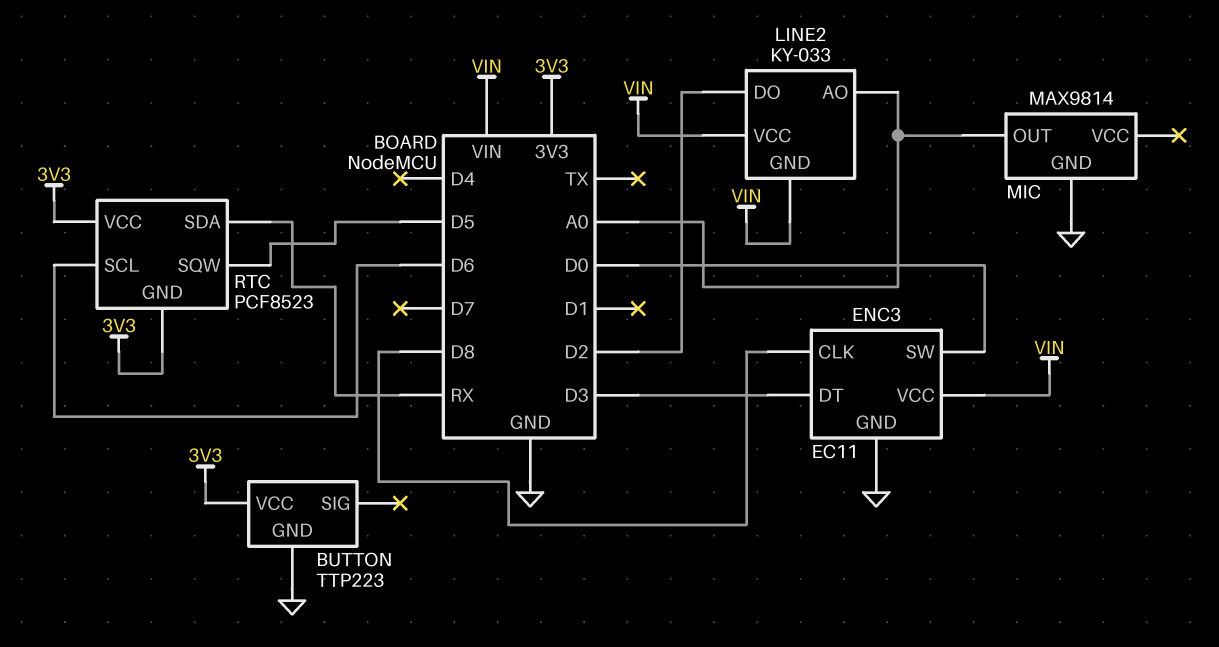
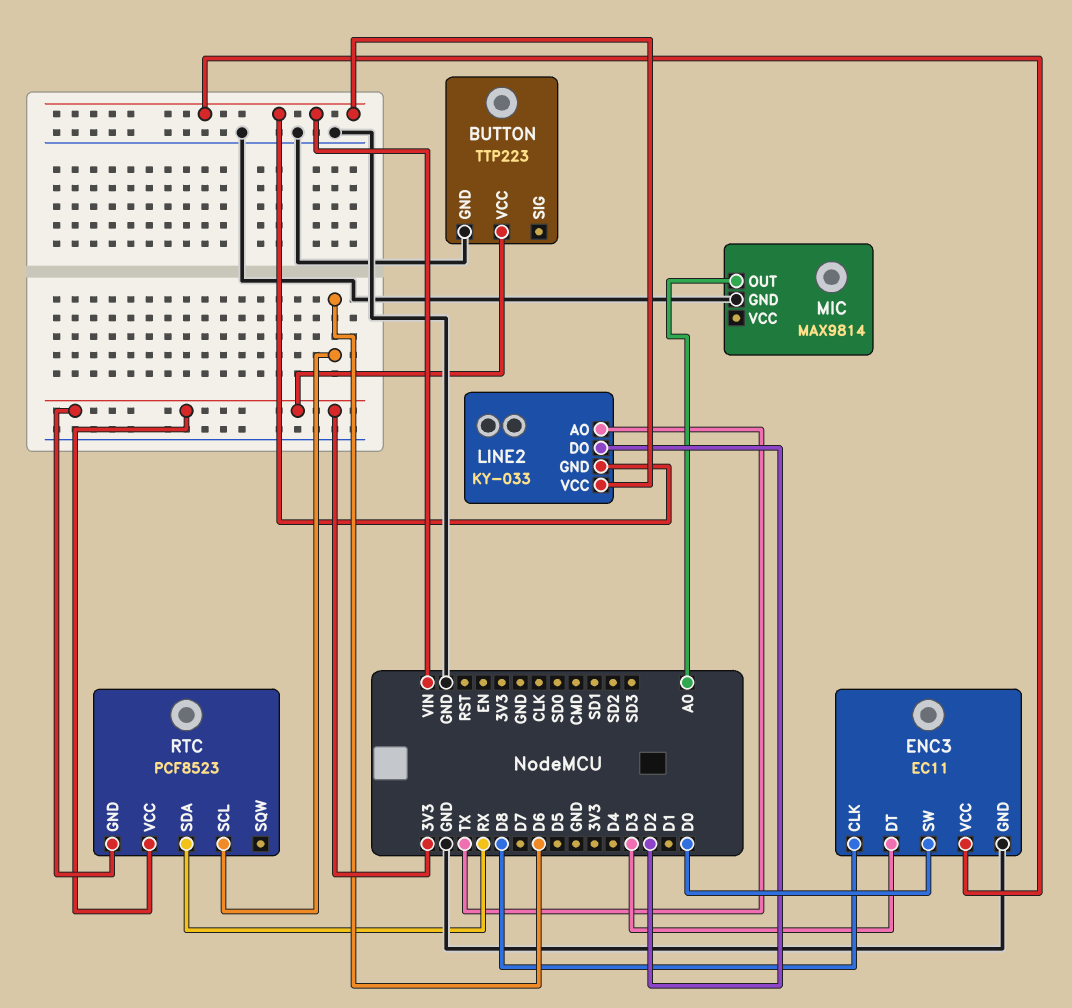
LINE2 pin AO: A0 -> TX
RTC pin SQW: D5 -> none

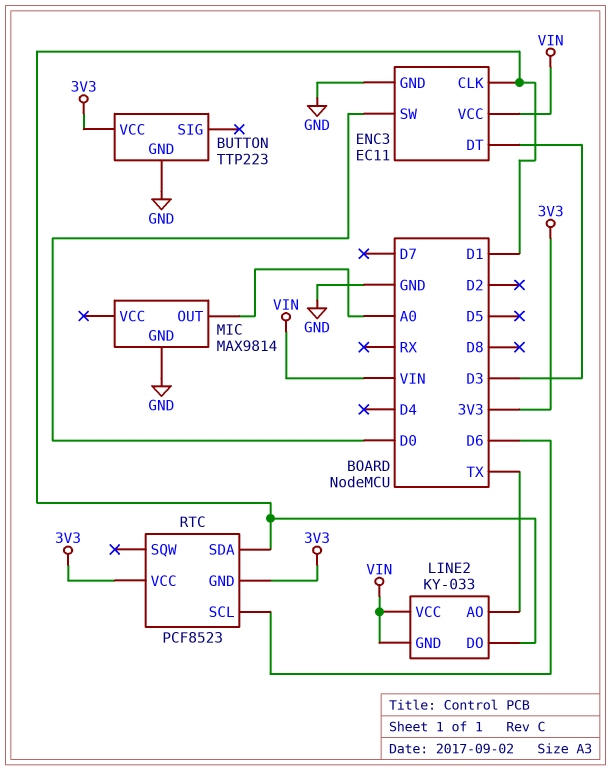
ENC3 pin CLK: D8 -> D1
LINE2 pin DO: D2 -> D1
RTC pin SDA: RX -> D1

